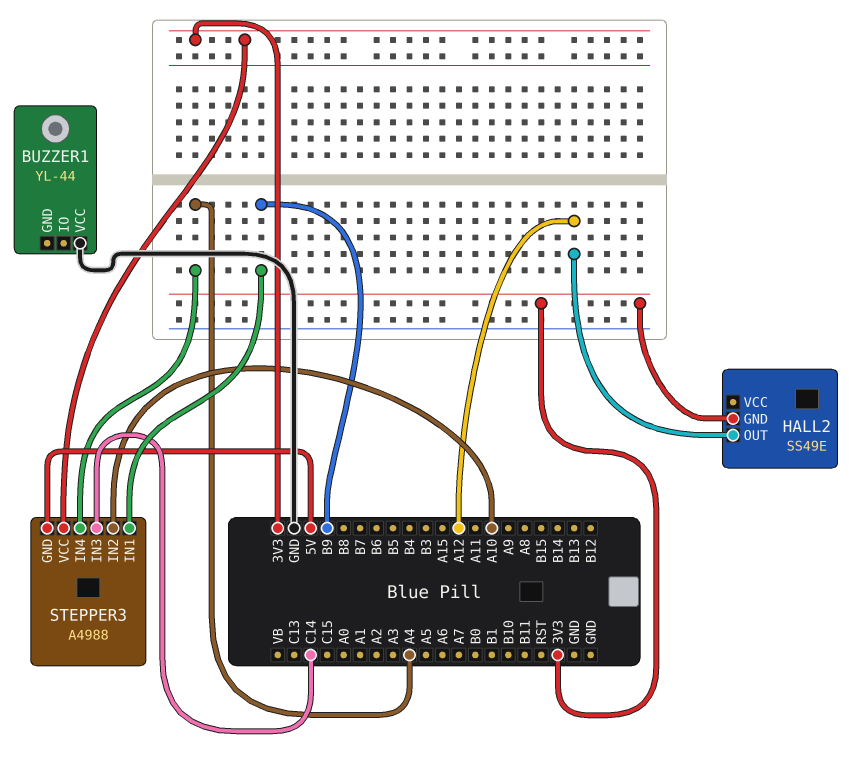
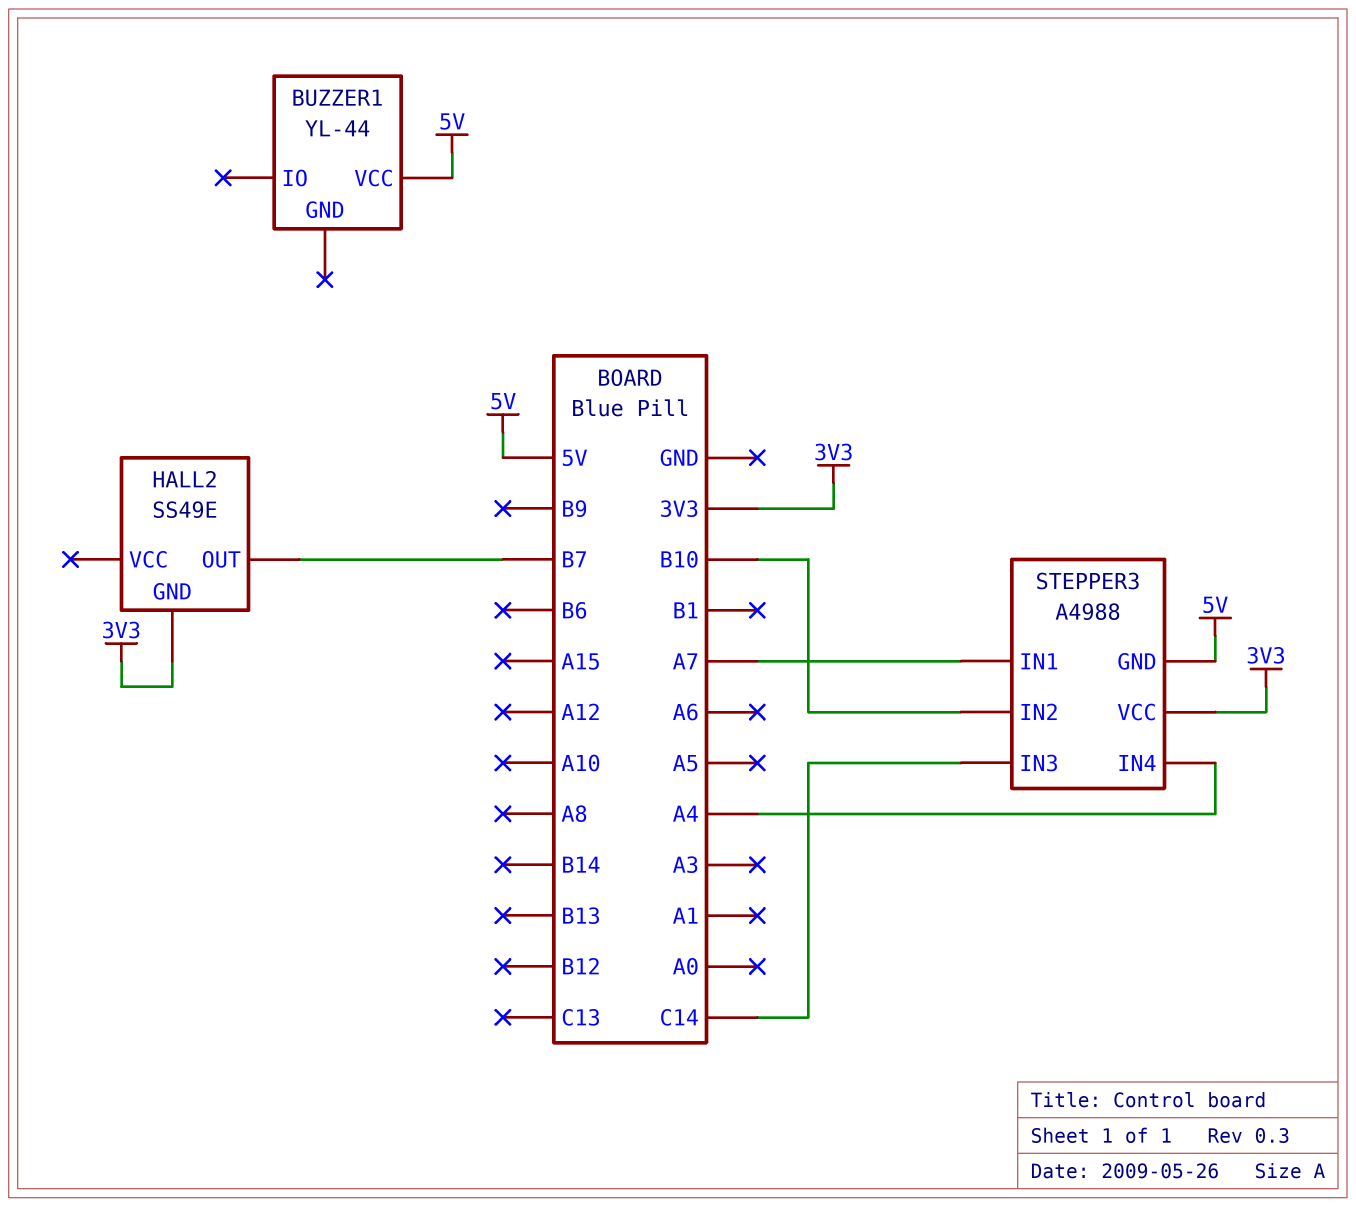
BUZZER1 pin VCC: GND -> 5V
HALL2 pin OUT: A12 -> B7
STEPPER3 pin IN1: B9 -> A7
STEPPER3 pin IN2: A10 -> B10

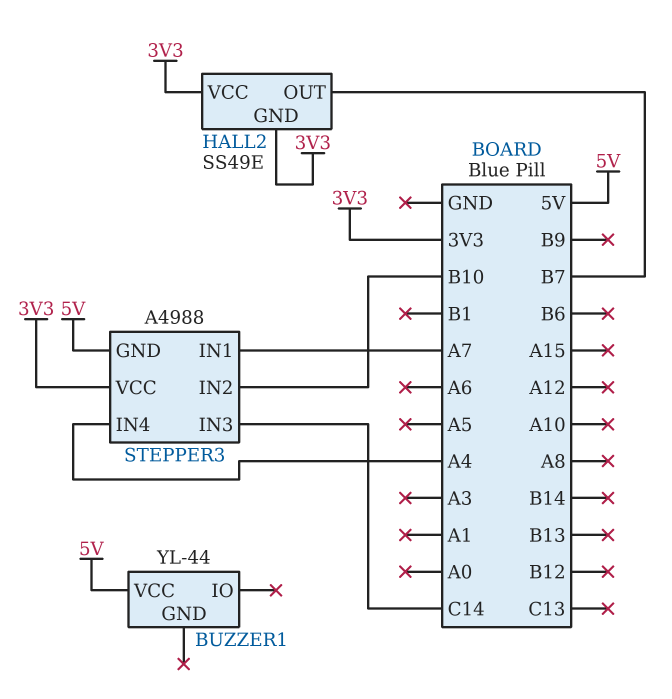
HALL2 pin VCC: none -> 3V3

